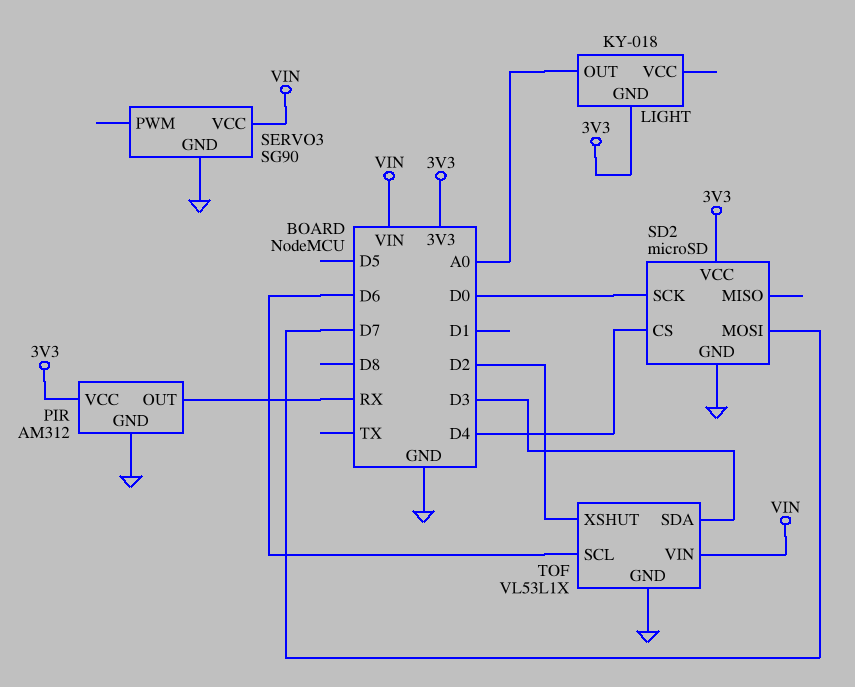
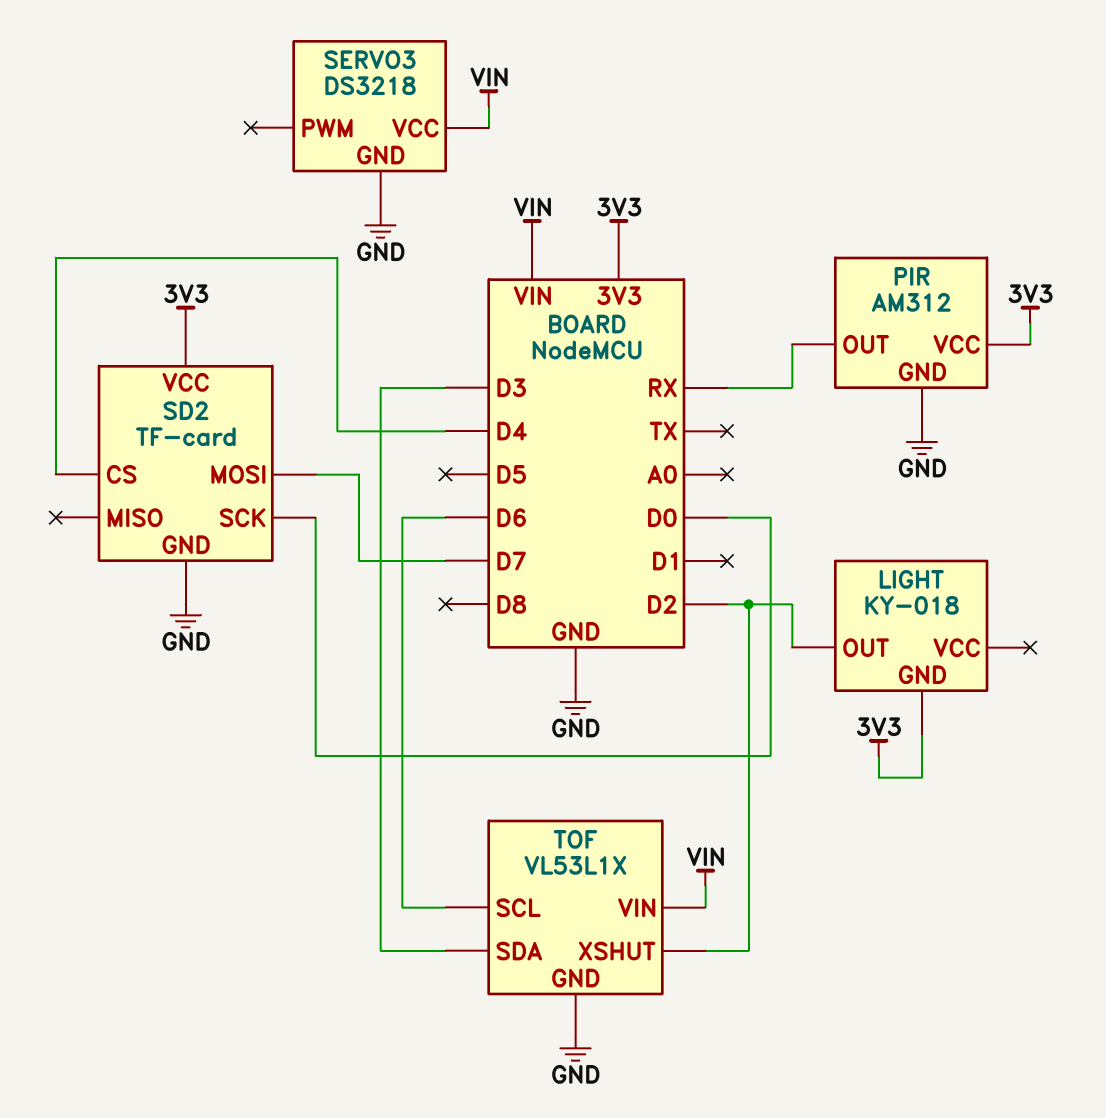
LIGHT pin OUT: A0 -> D2
SD2: microSD -> TF-card
SERVO3: SG90 -> DS3218

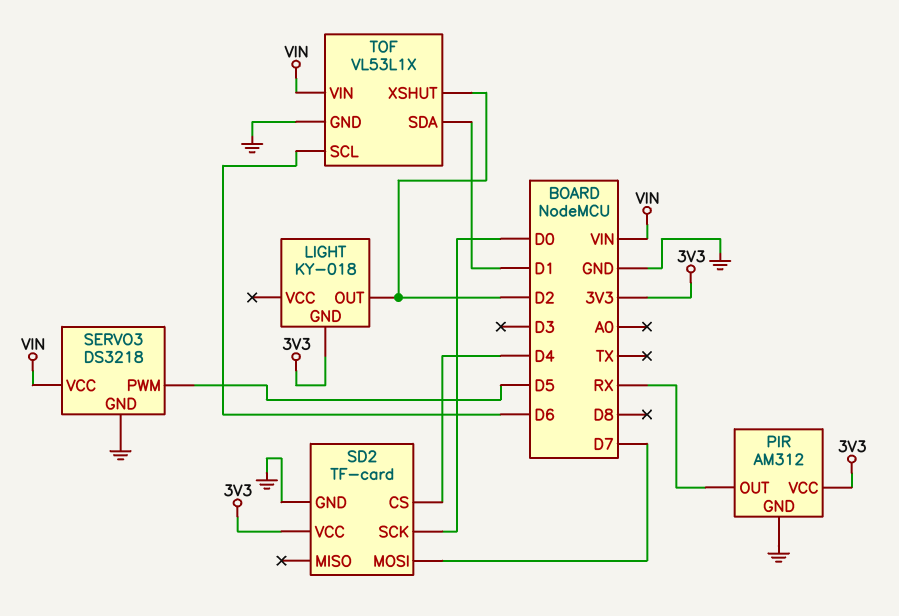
SERVO3 pin PWM: none -> D5
TOF pin SDA: D3 -> D1

